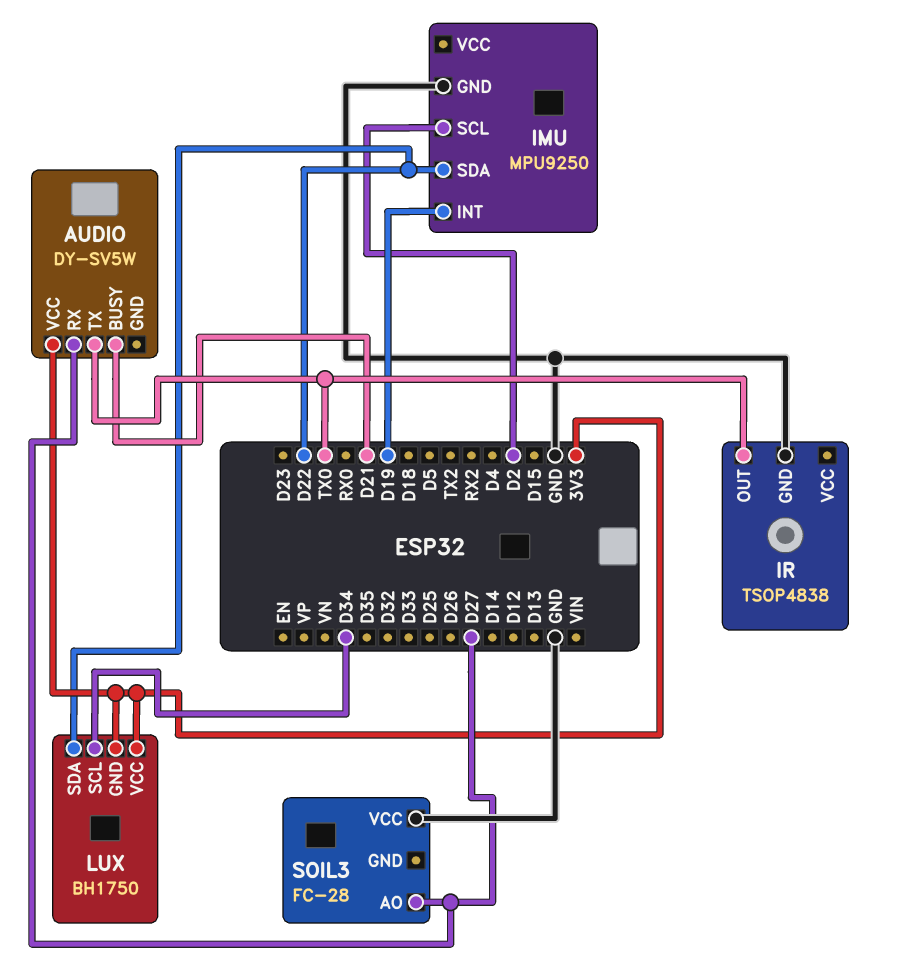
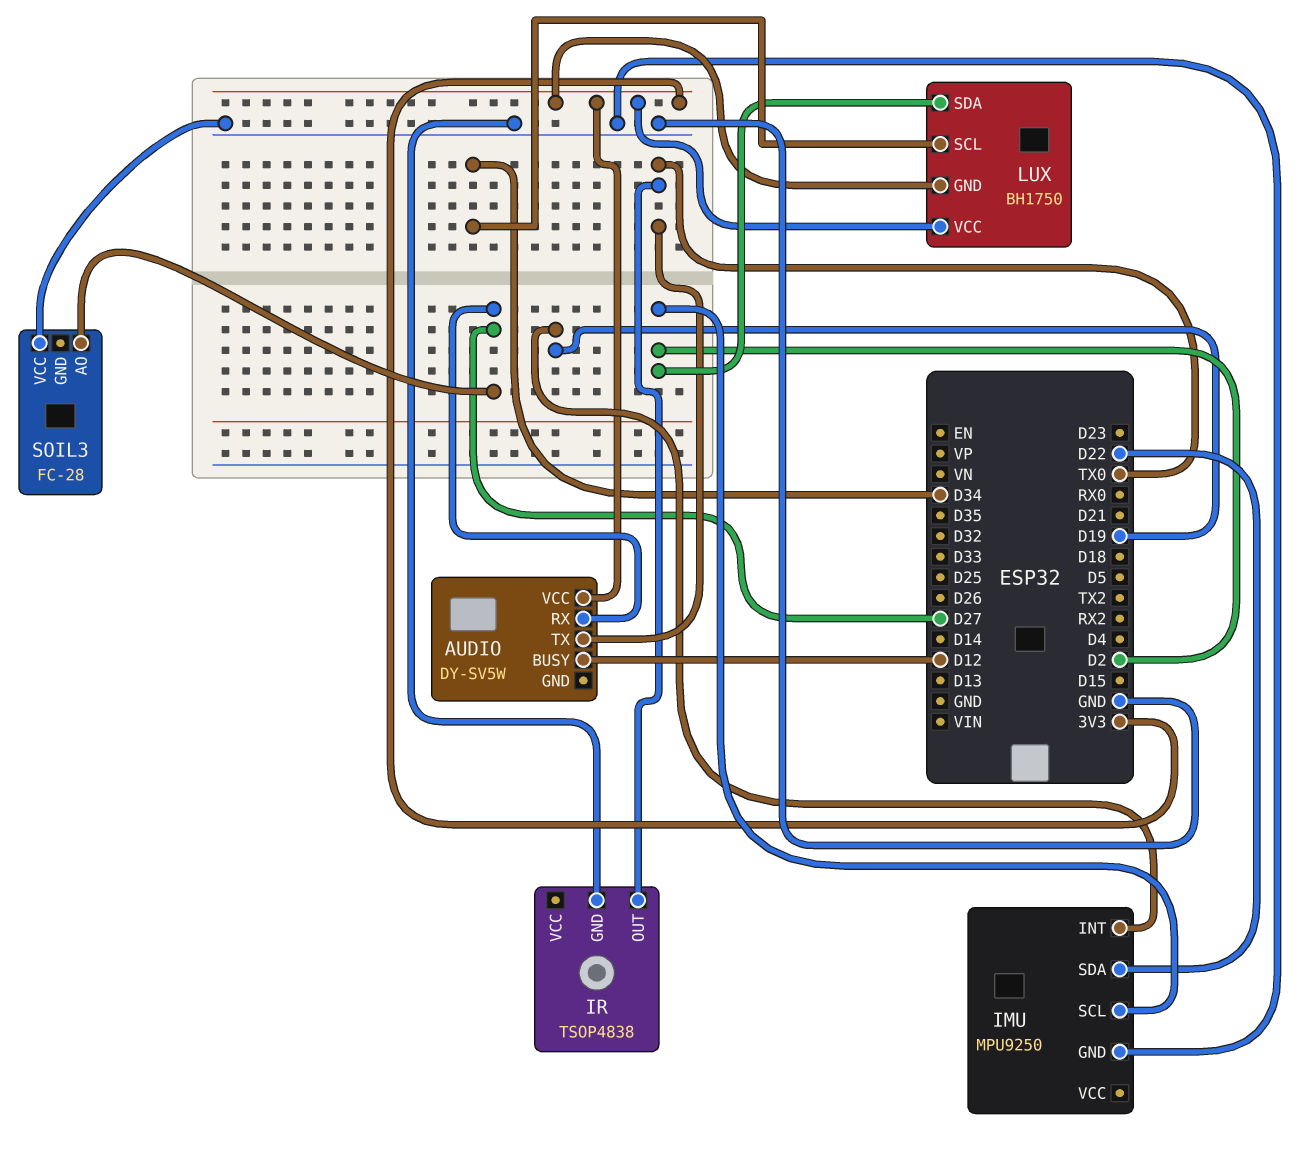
AUDIO pin BUSY: D21 -> D12
LUX pin SDA: D22 -> D2

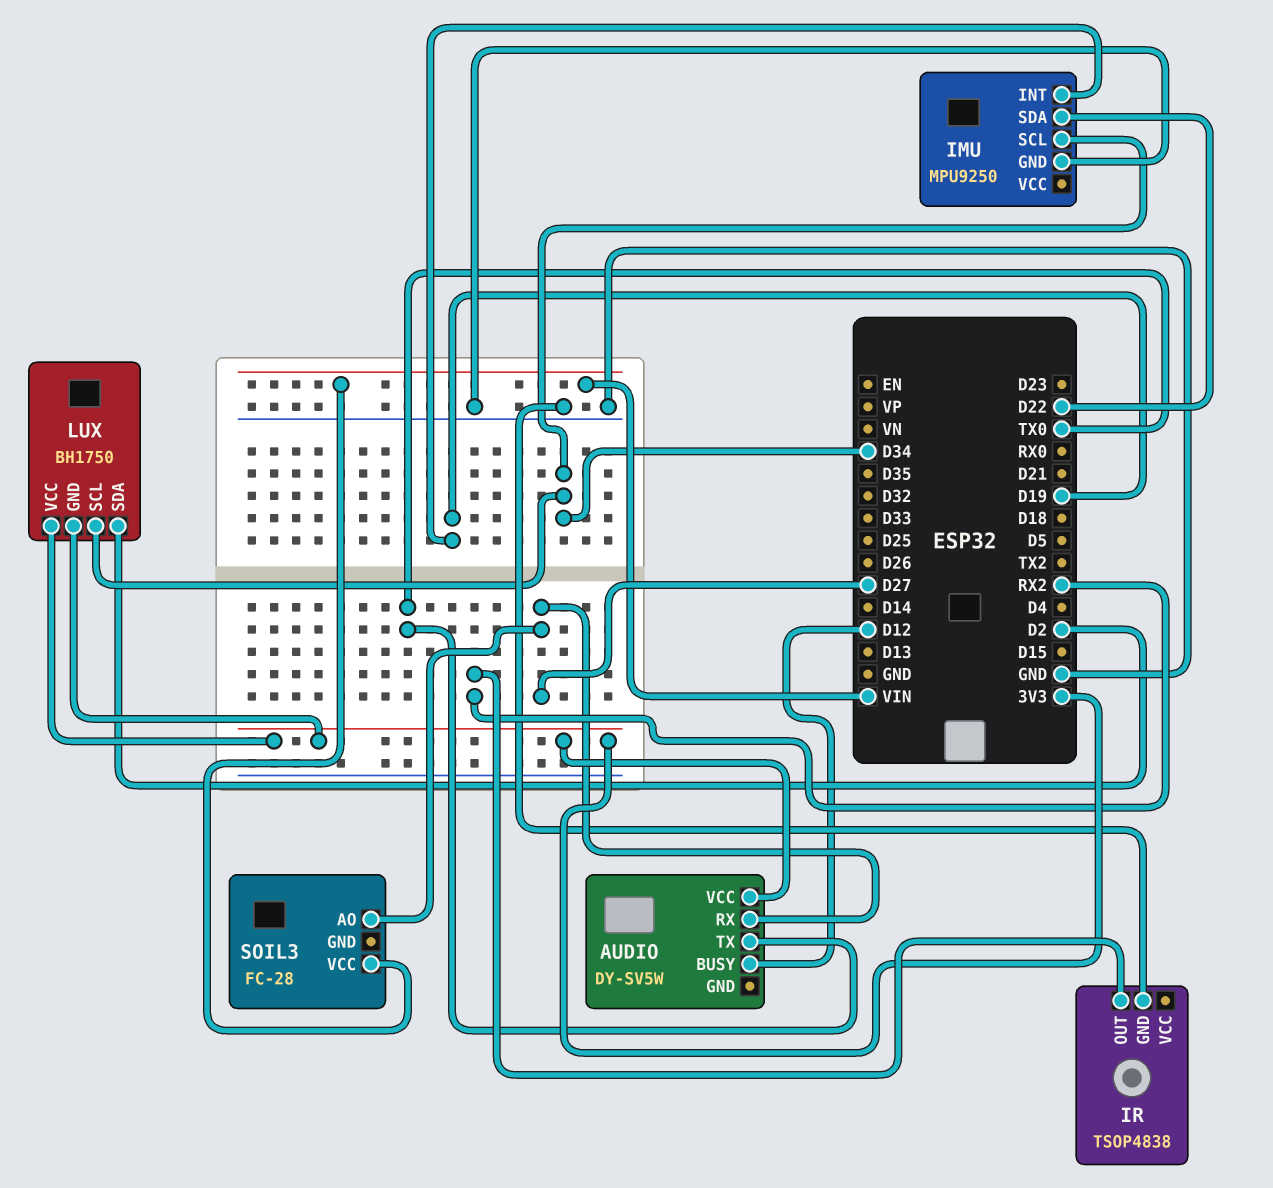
IMU pin SCL: D2 -> D34
IR pin OUT: TX0 -> RX2
SOIL3 pin VCC: GND -> VIN

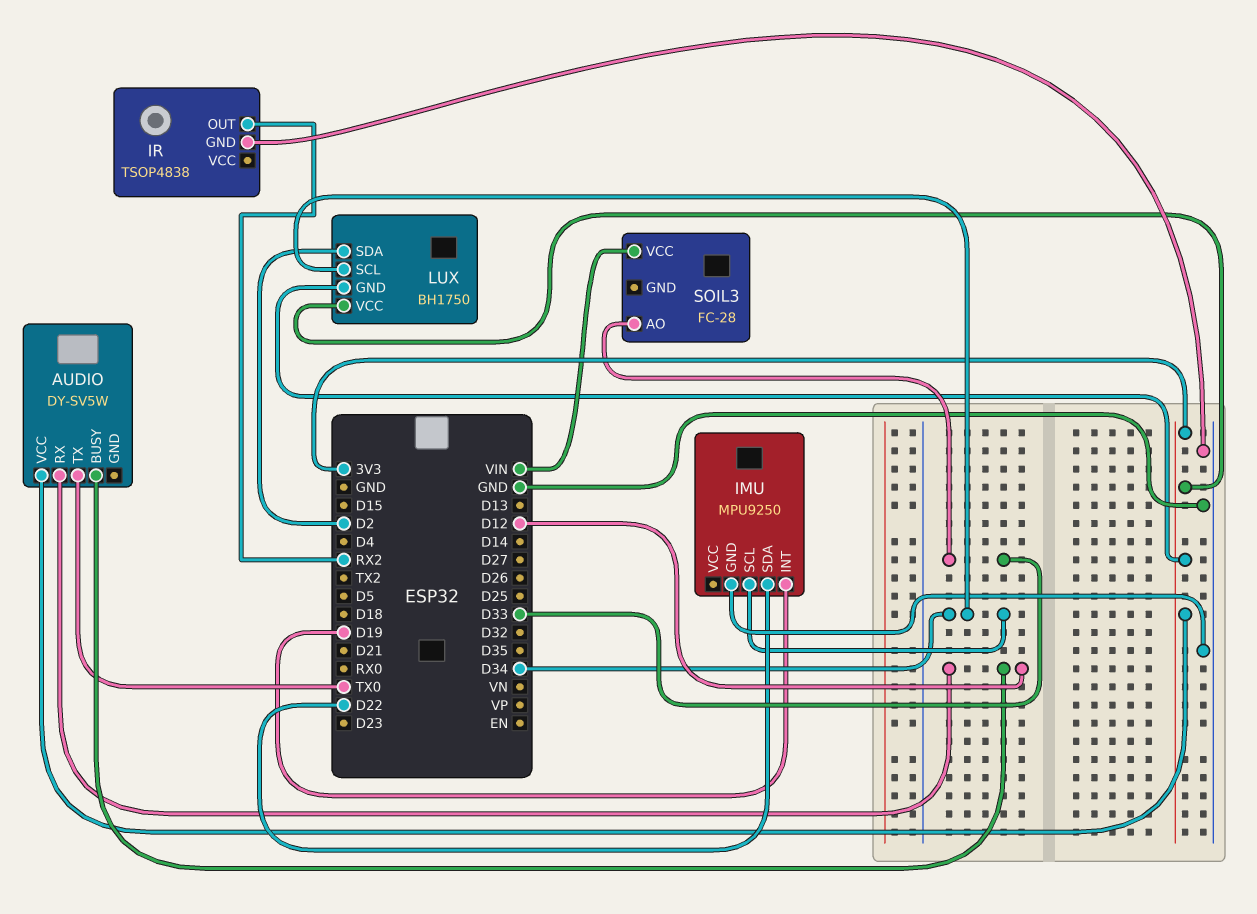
AUDIO pin RX: D27 -> D12
SOIL3 pin AO: D27 -> D33

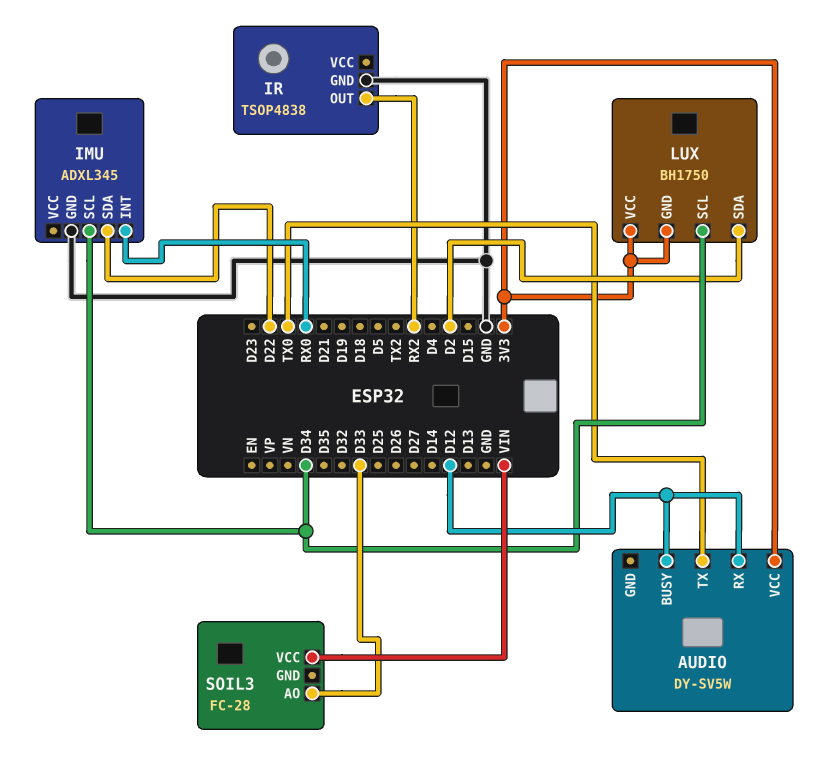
IMU: MPU9250 -> ADXL345
IMU pin INT: D19 -> RX0

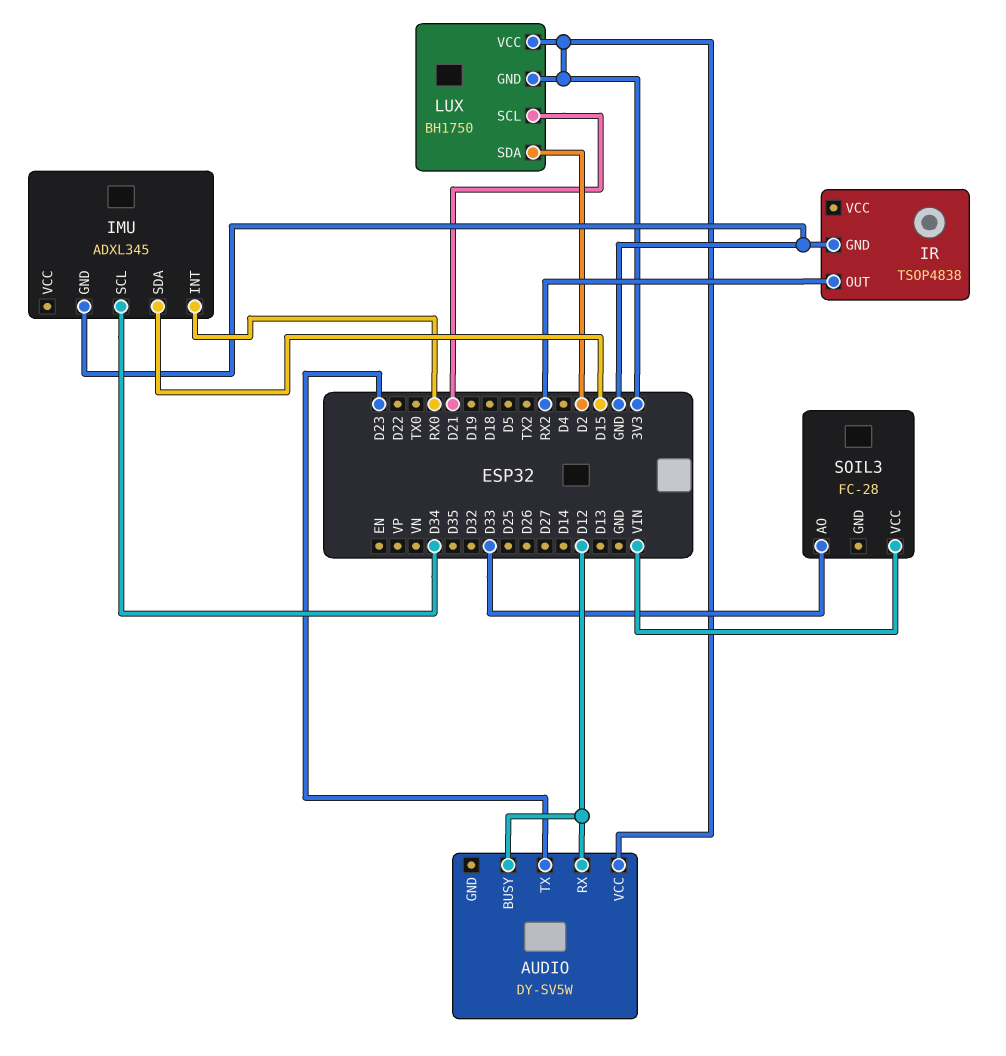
AUDIO pin TX: TX0 -> D23
IMU pin SDA: D22 -> D15
LUX pin SCL: D34 -> D21

